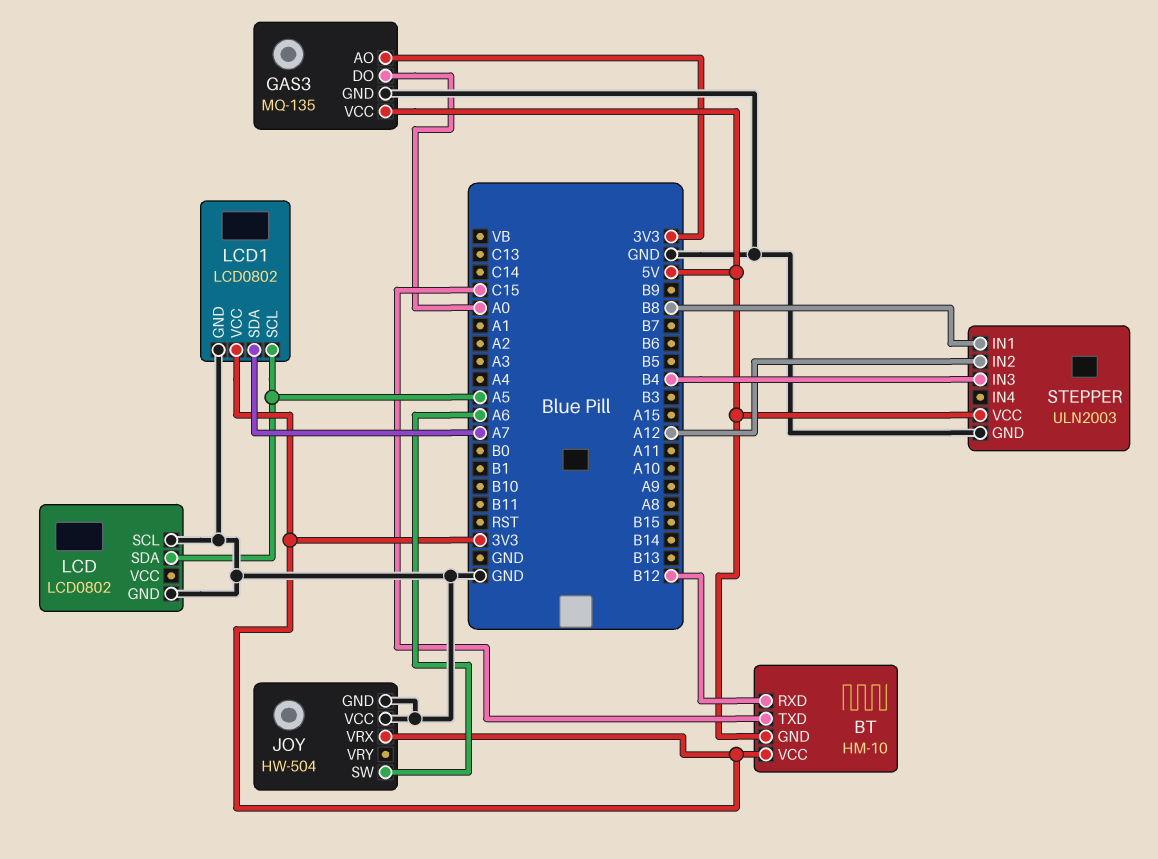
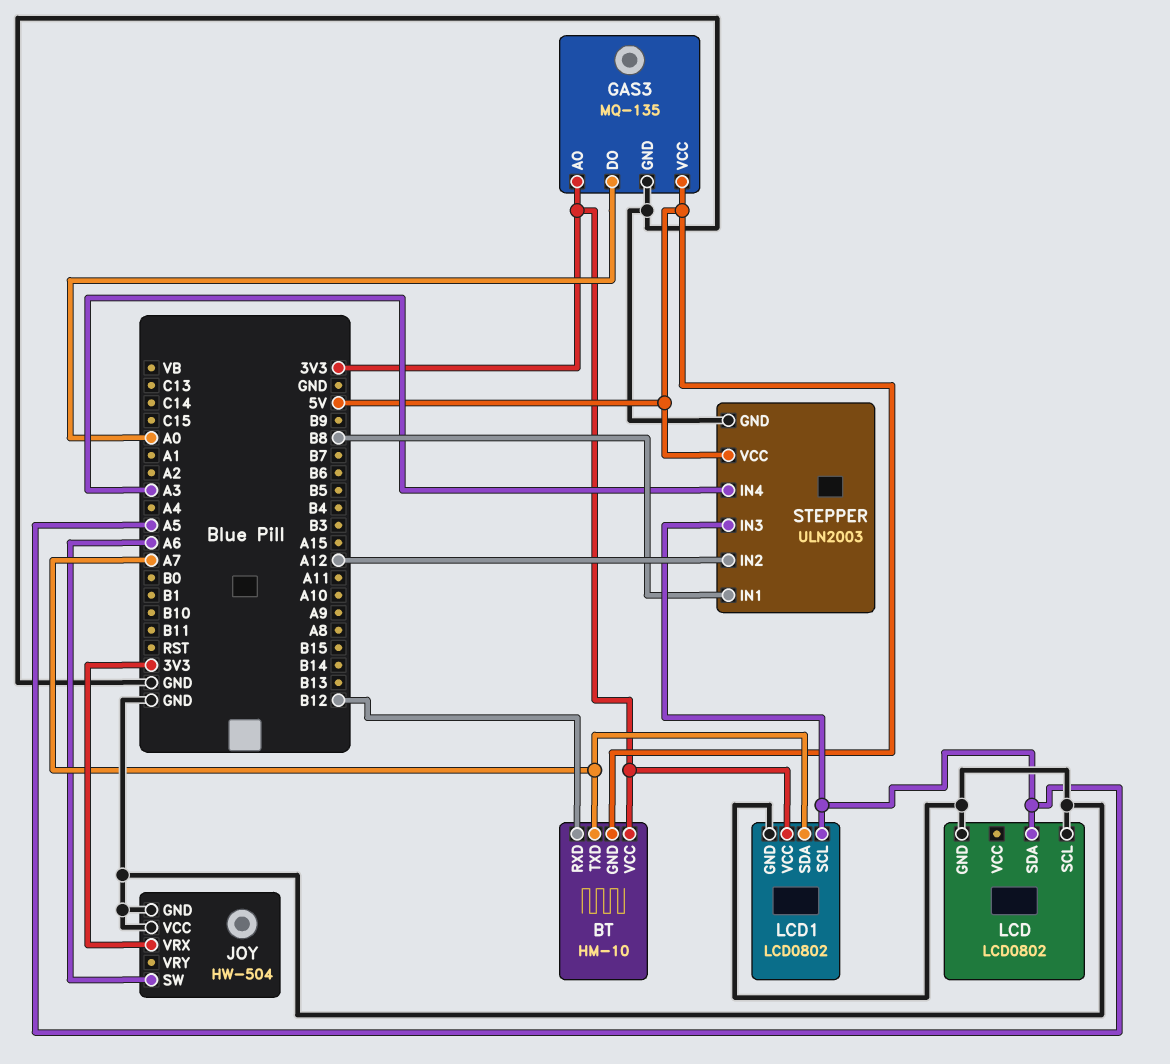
BT pin TXD: C15 -> A7
STEPPER pin IN3: B4 -> A5
STEPPER pin IN4: none -> A3

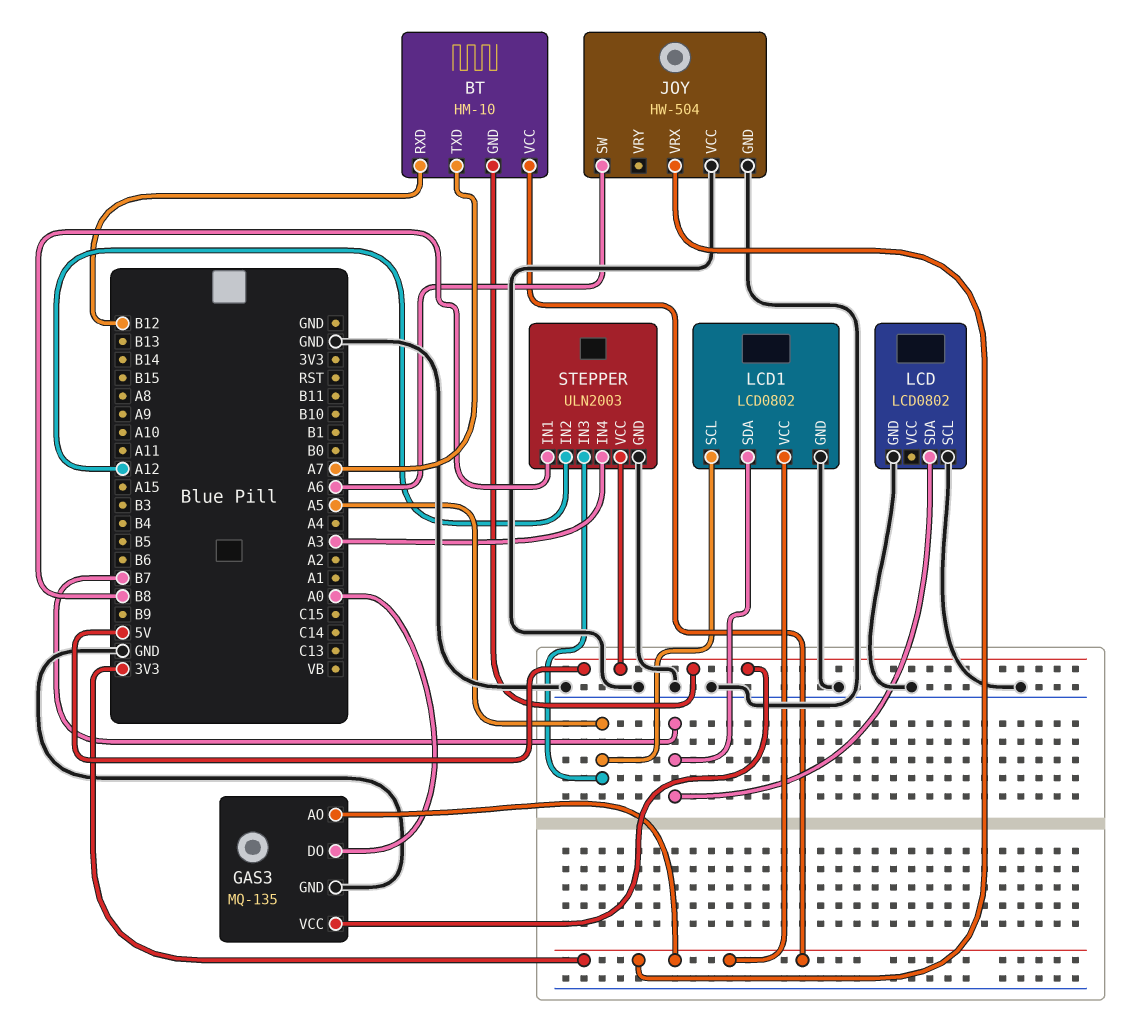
LCD pin SDA: A5 -> B7
LCD1 pin SDA: A7 -> B7

